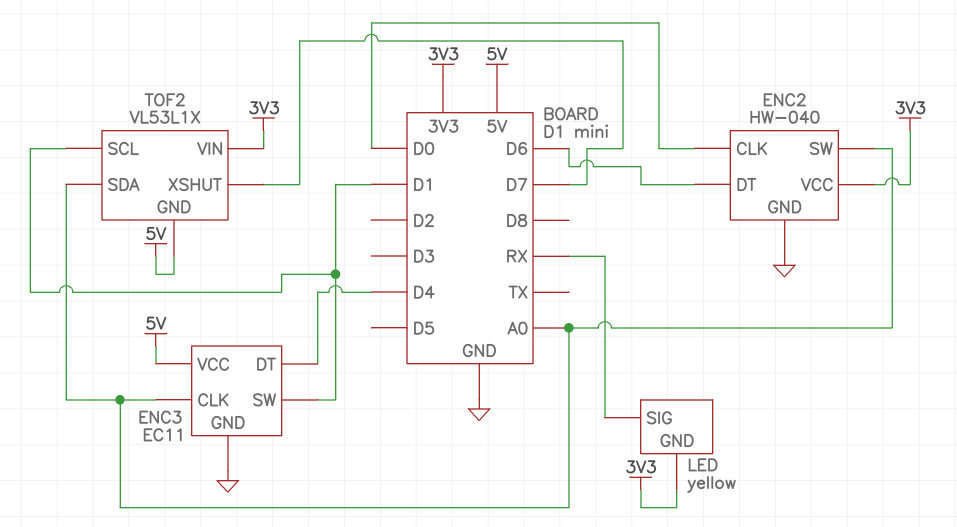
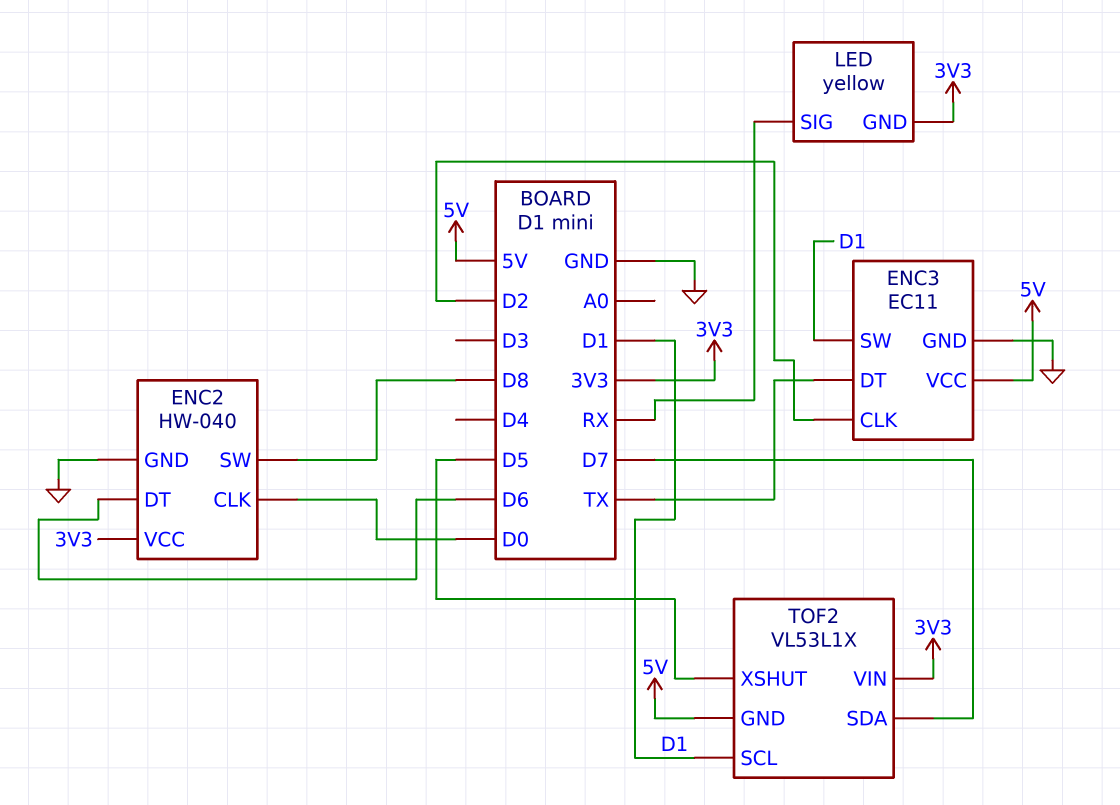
ENC2 pin SW: A0 -> D8
ENC3 pin CLK: A0 -> D2
ENC3 pin DT: D4 -> TX
TOF2 pin SDA: A0 -> D7
TOF2 pin XSHUT: D7 -> D5

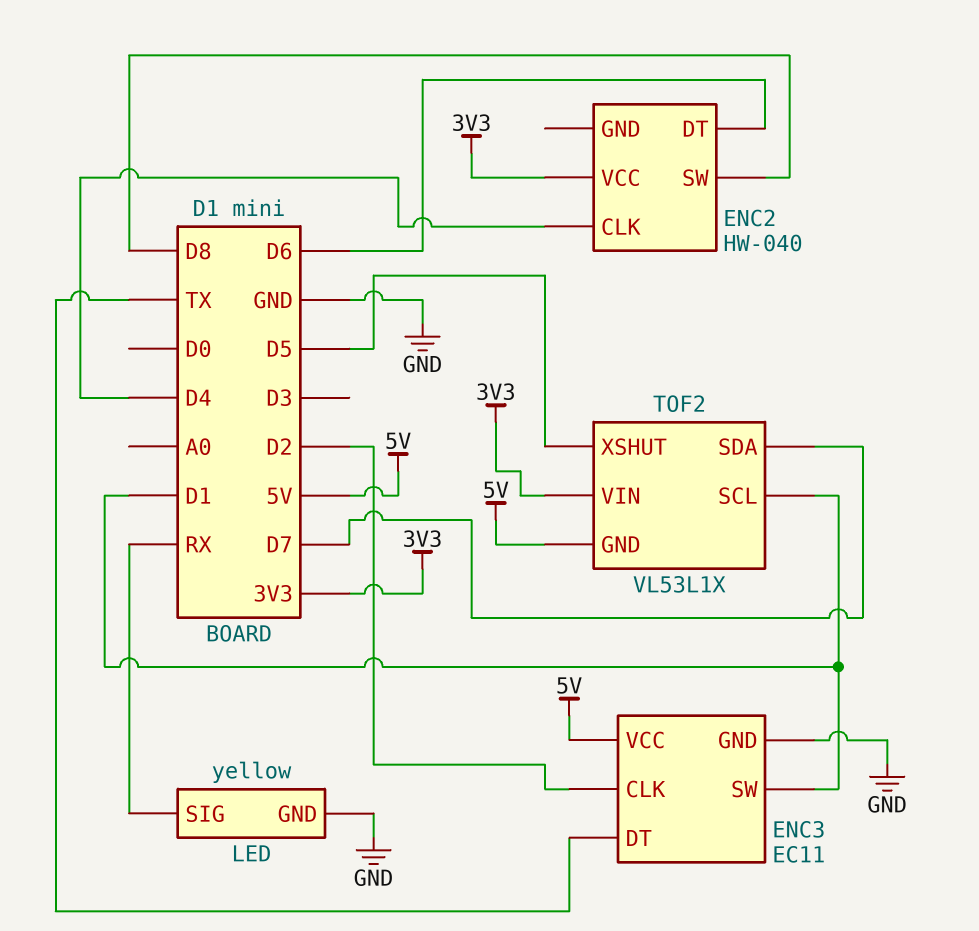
ENC2 pin CLK: D0 -> D4
ENC2 pin GND: GND -> none
LED pin GND: 3V3 -> GND

